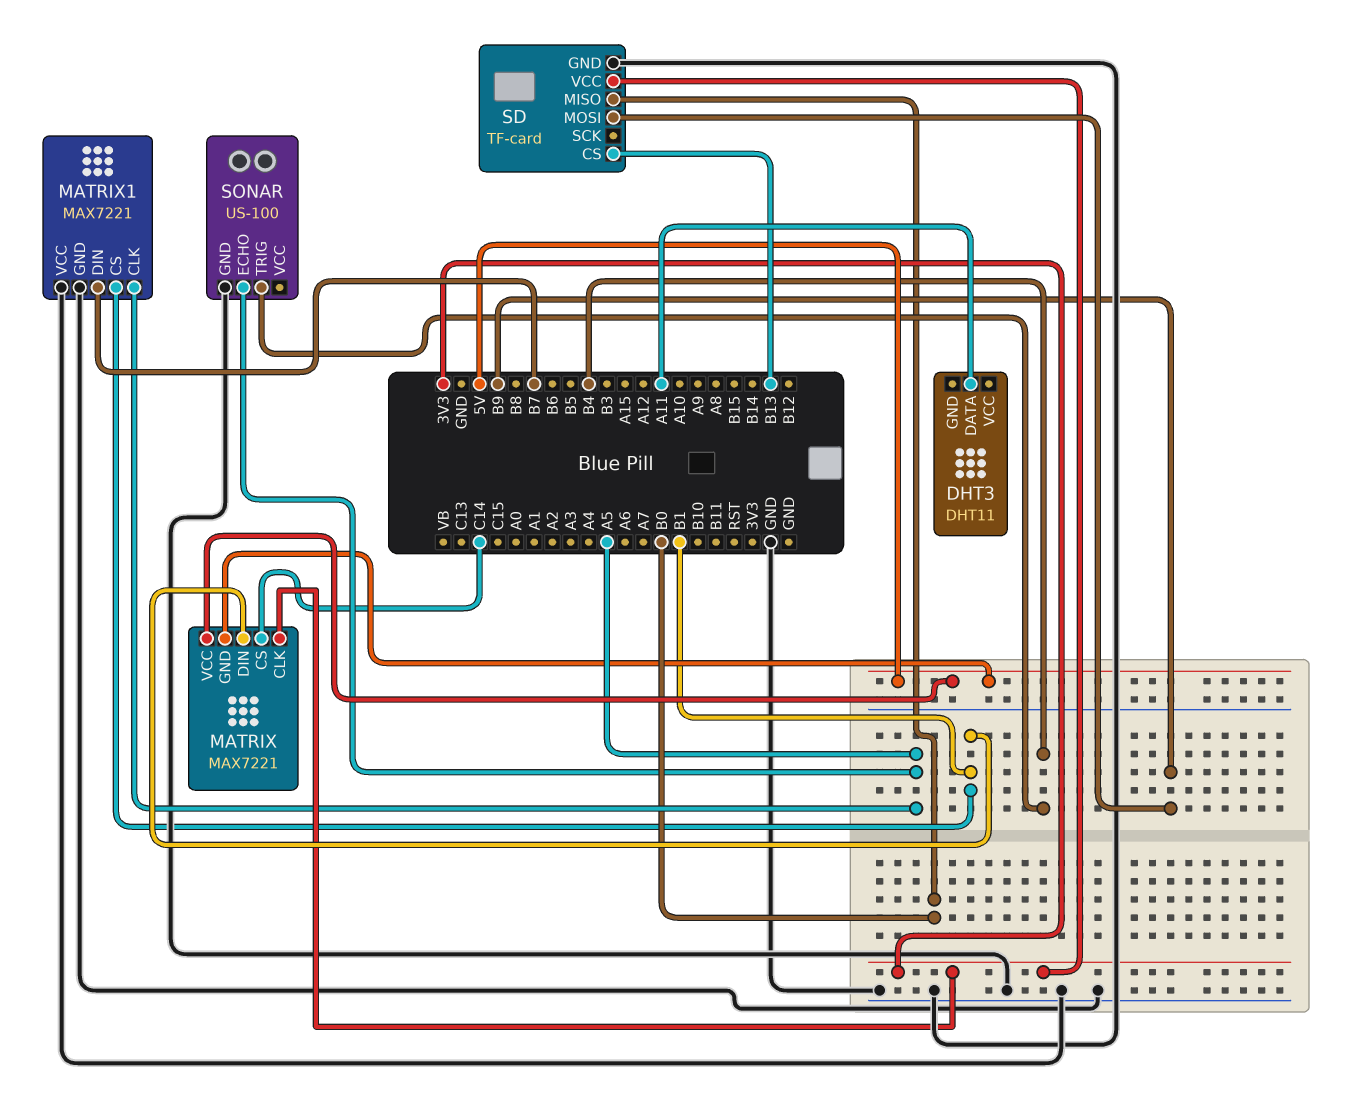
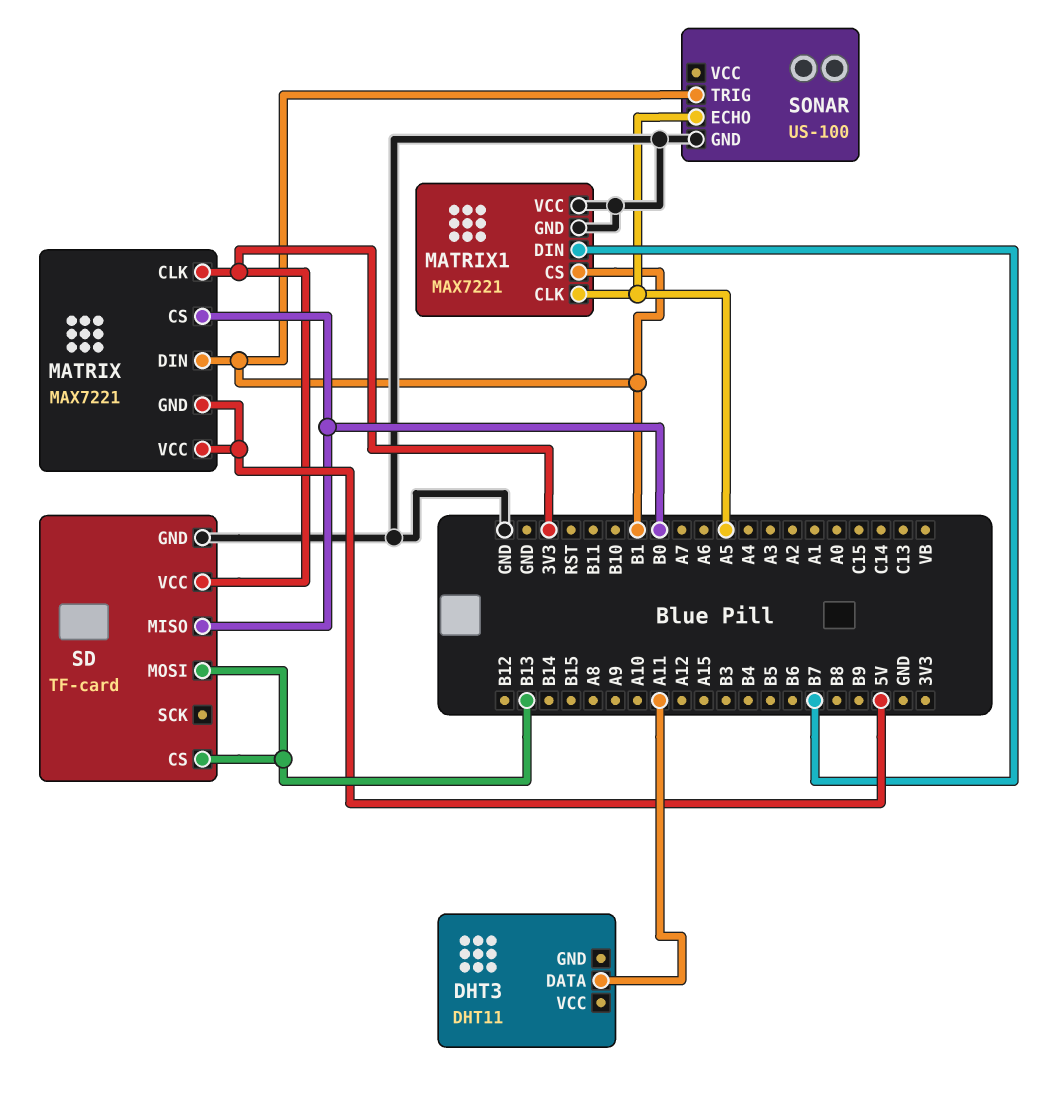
MATRIX pin CS: C14 -> B0
SD pin MOSI: B9 -> B13
SONAR pin TRIG: B4 -> B1

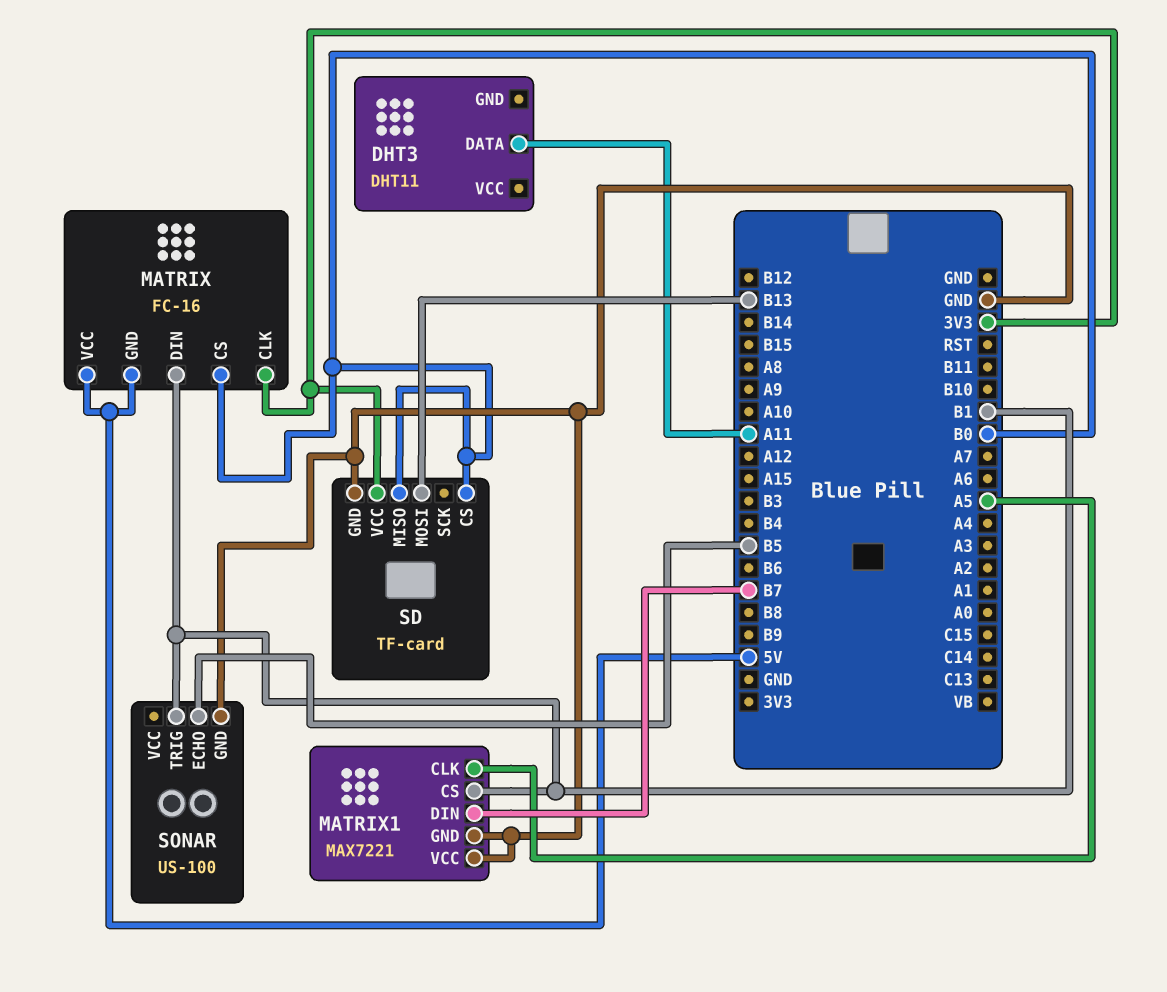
MATRIX: MAX7221 -> FC-16
SD pin CS: B13 -> B0
SONAR pin ECHO: A5 -> B5

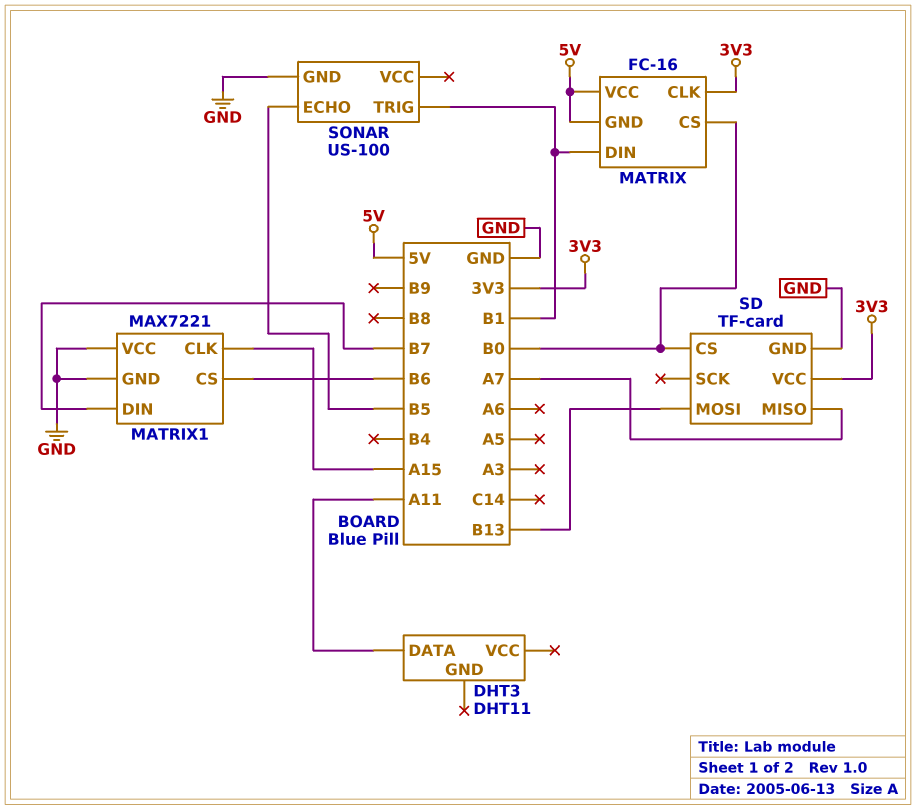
MATRIX1 pin CLK: A5 -> A15
MATRIX1 pin CS: B1 -> B6
SD pin MISO: B0 -> A7

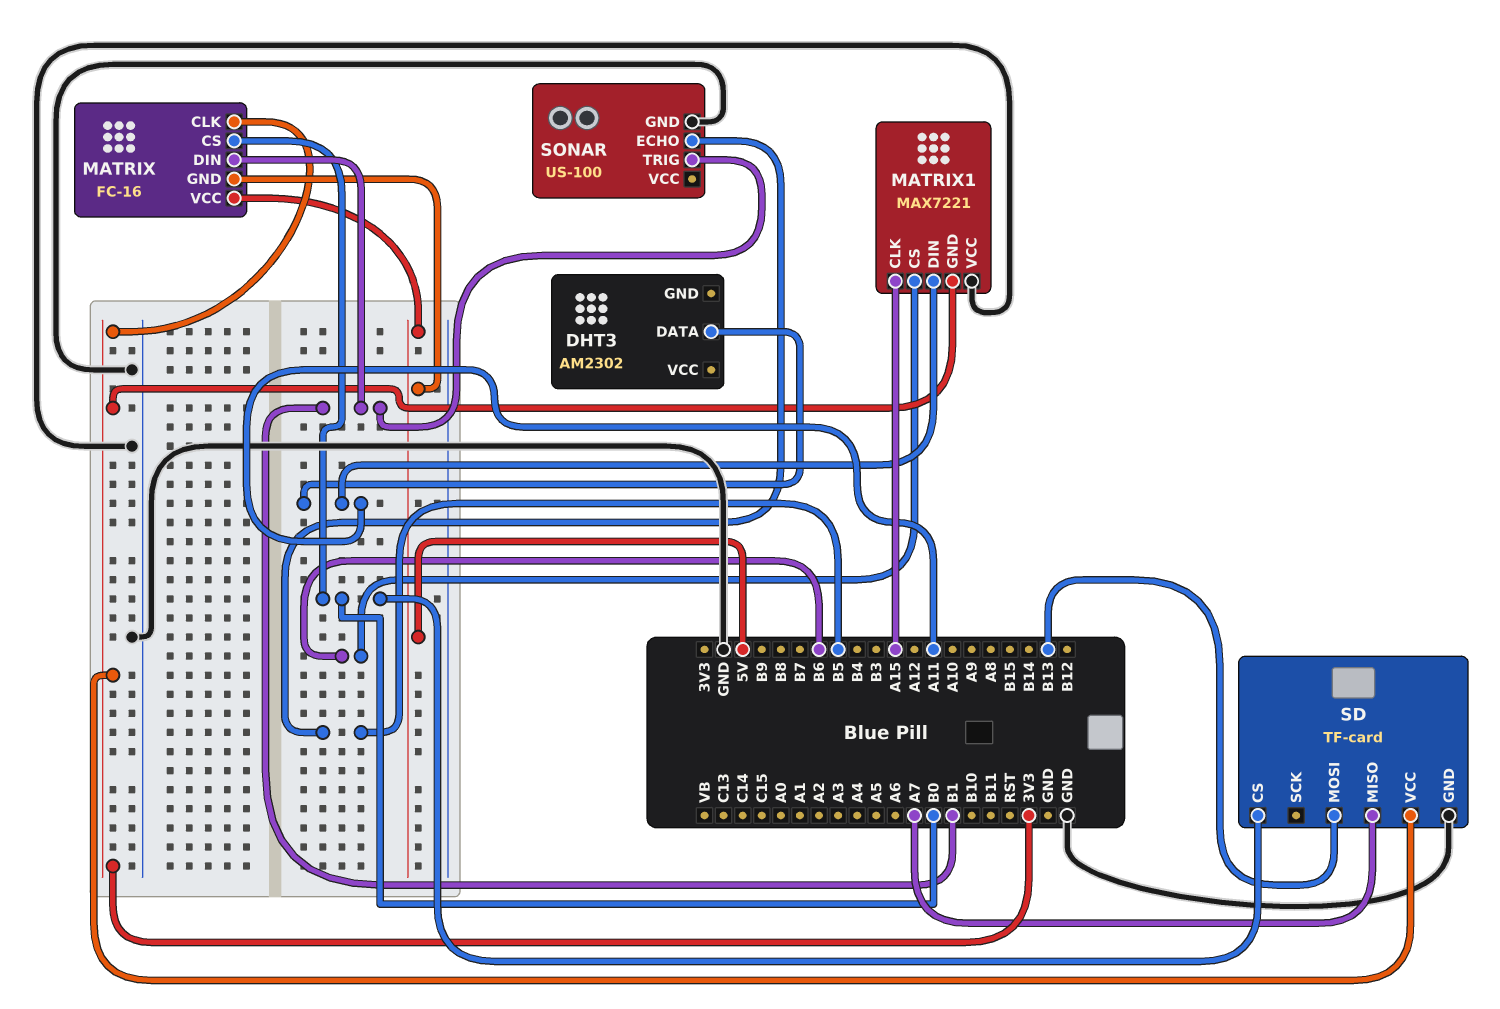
DHT3: DHT11 -> AM2302
MATRIX1 pin DIN: B7 -> A11
MATRIX1 pin GND: GND -> 3V3

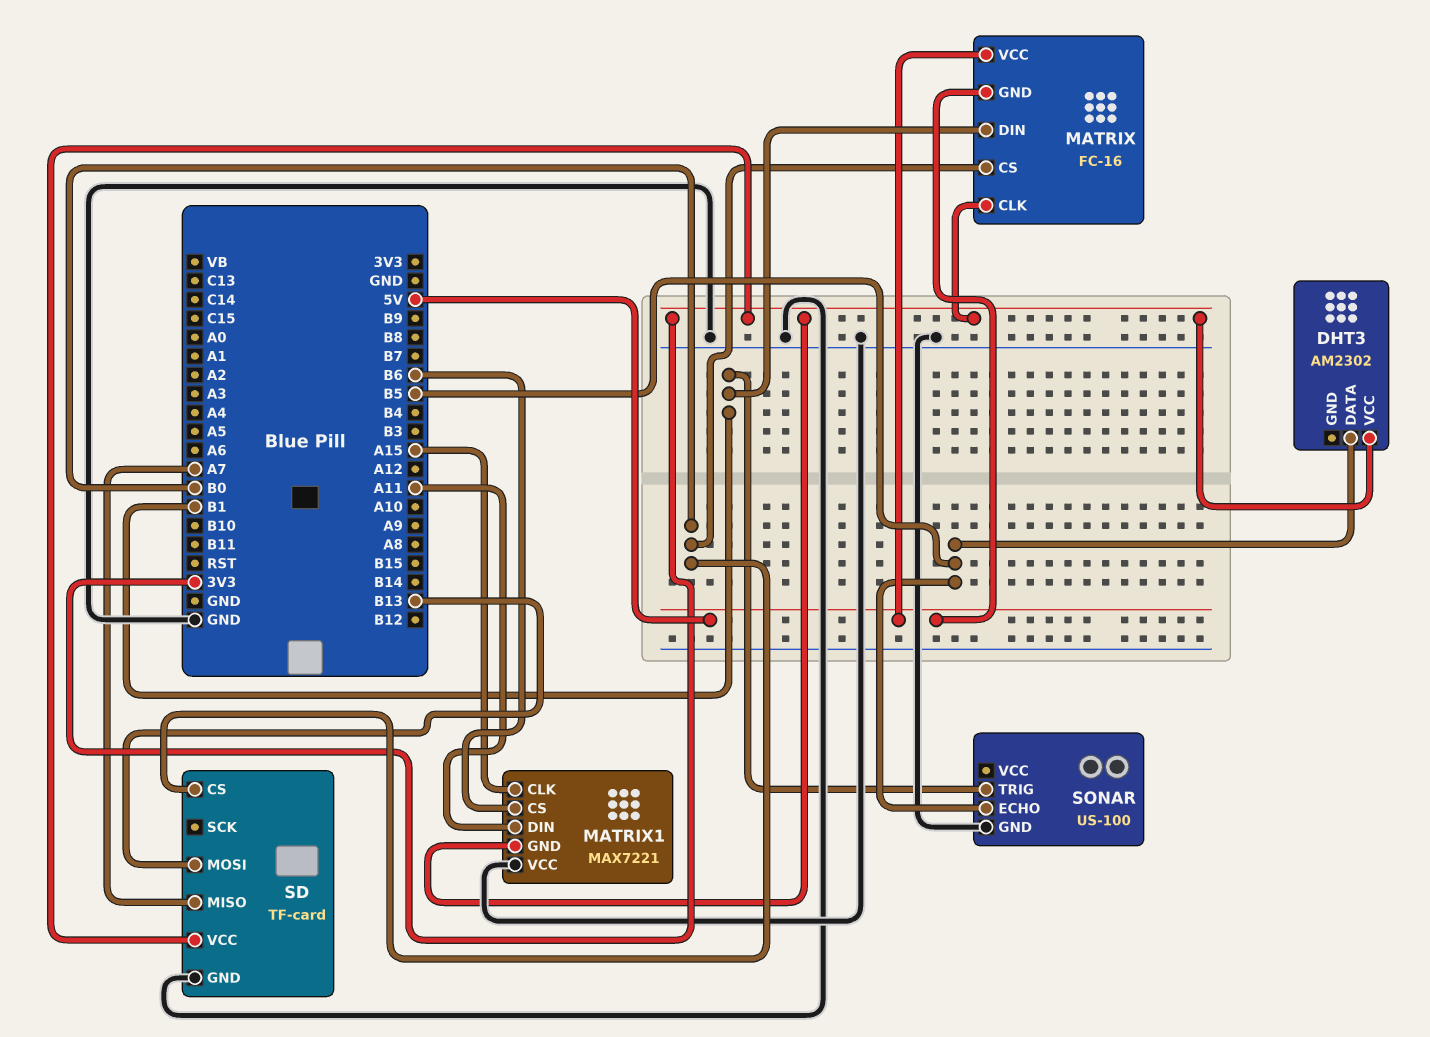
DHT3 pin DATA: A11 -> B5
DHT3 pin VCC: none -> 3V3

